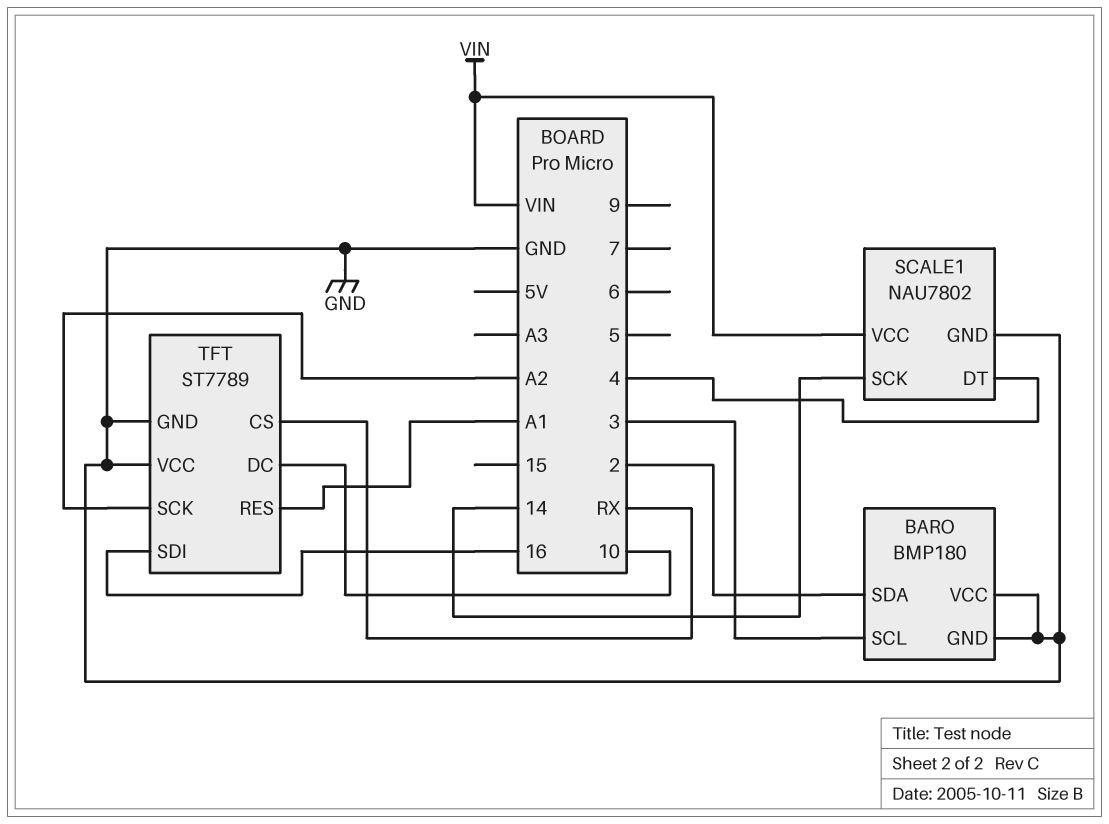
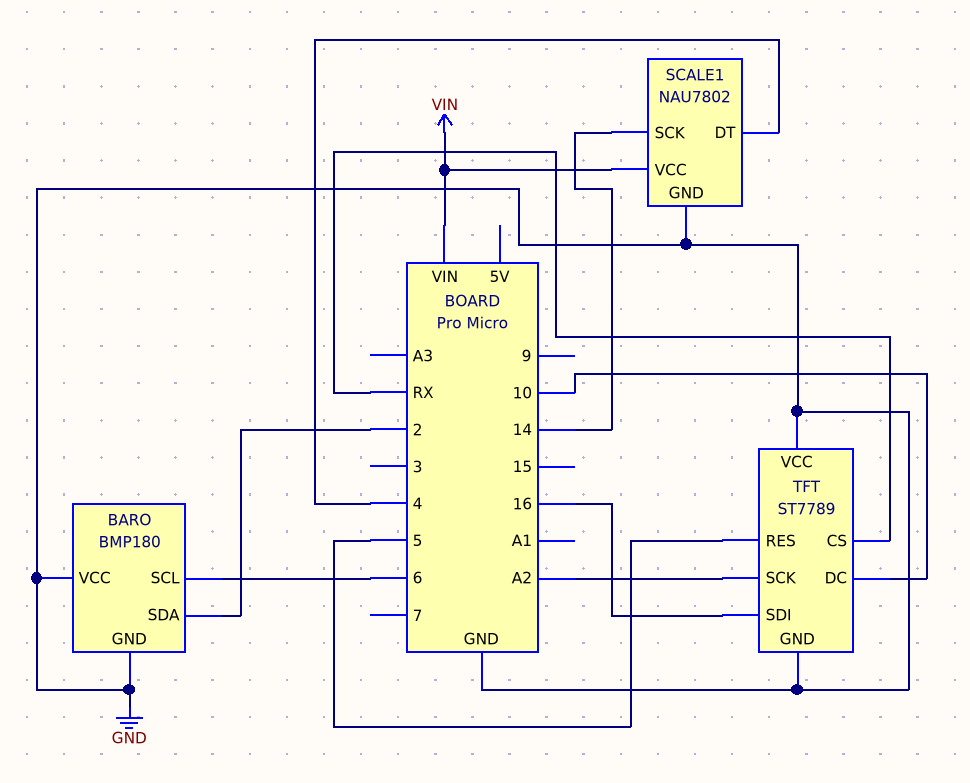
BARO pin SCL: 3 -> 6
TFT pin RES: A1 -> 5

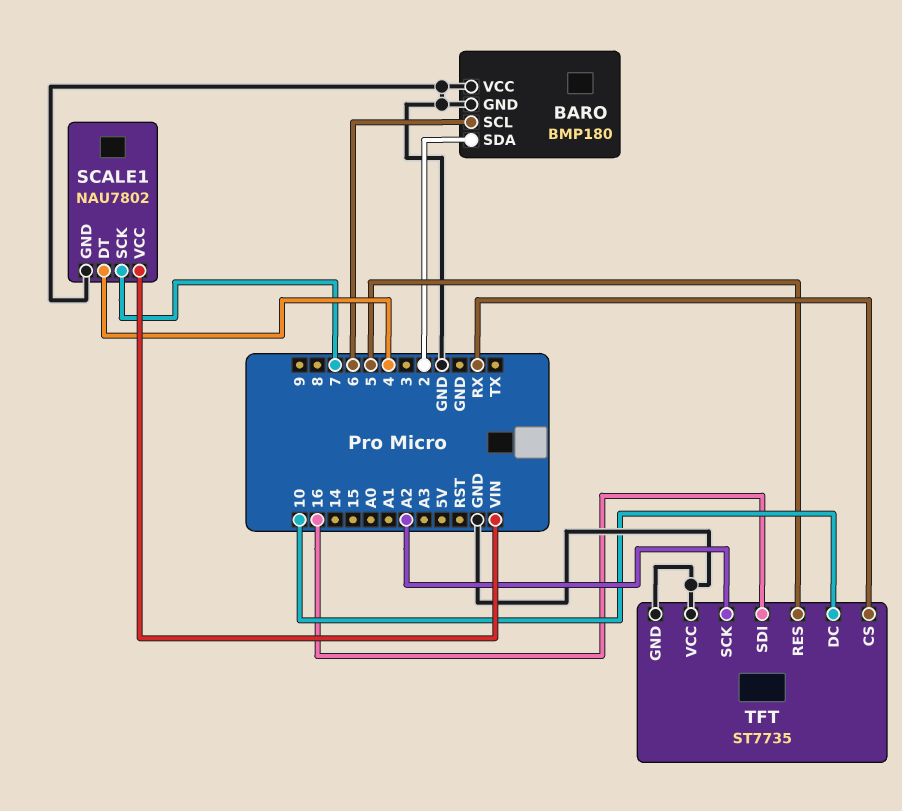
SCALE1 pin SCK: 14 -> 7
TFT: ST7789 -> ST7735

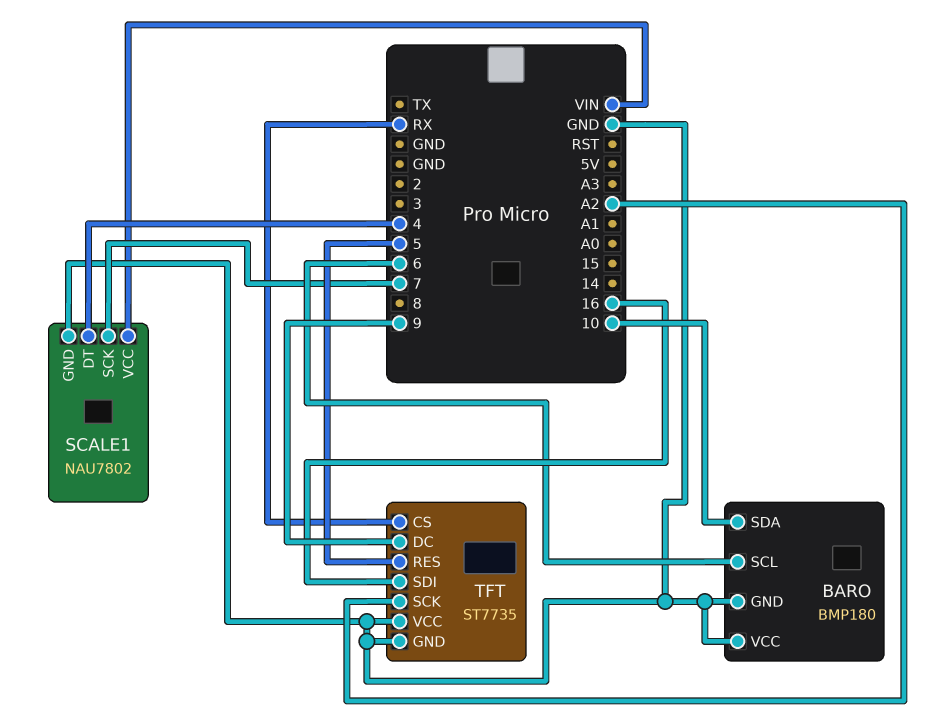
BARO pin SDA: 2 -> 10
TFT pin DC: 10 -> 9

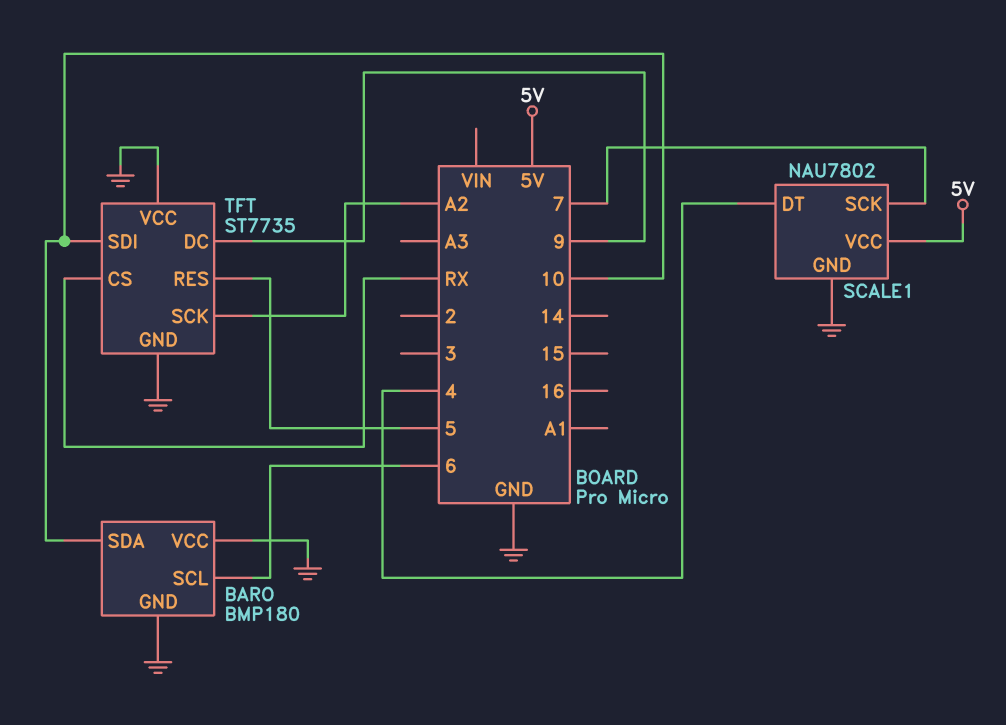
SCALE1 pin VCC: VIN -> 5V
TFT pin SDI: 16 -> 10

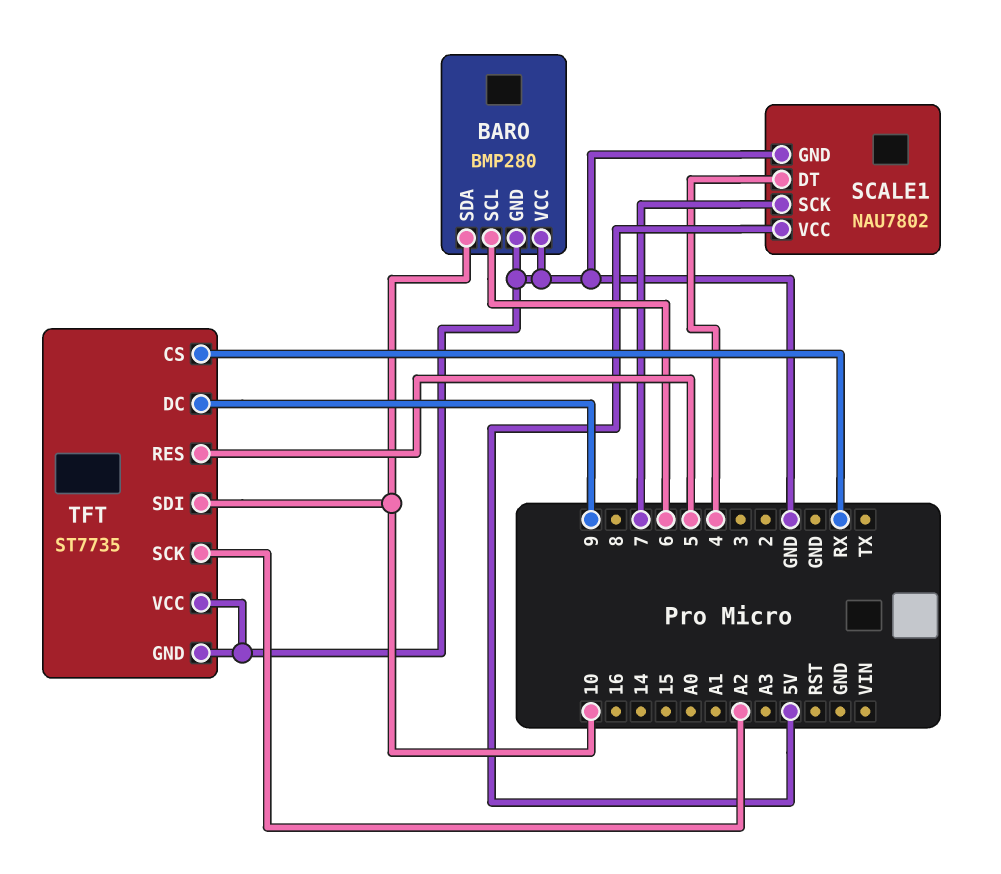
BARO: BMP180 -> BMP280

